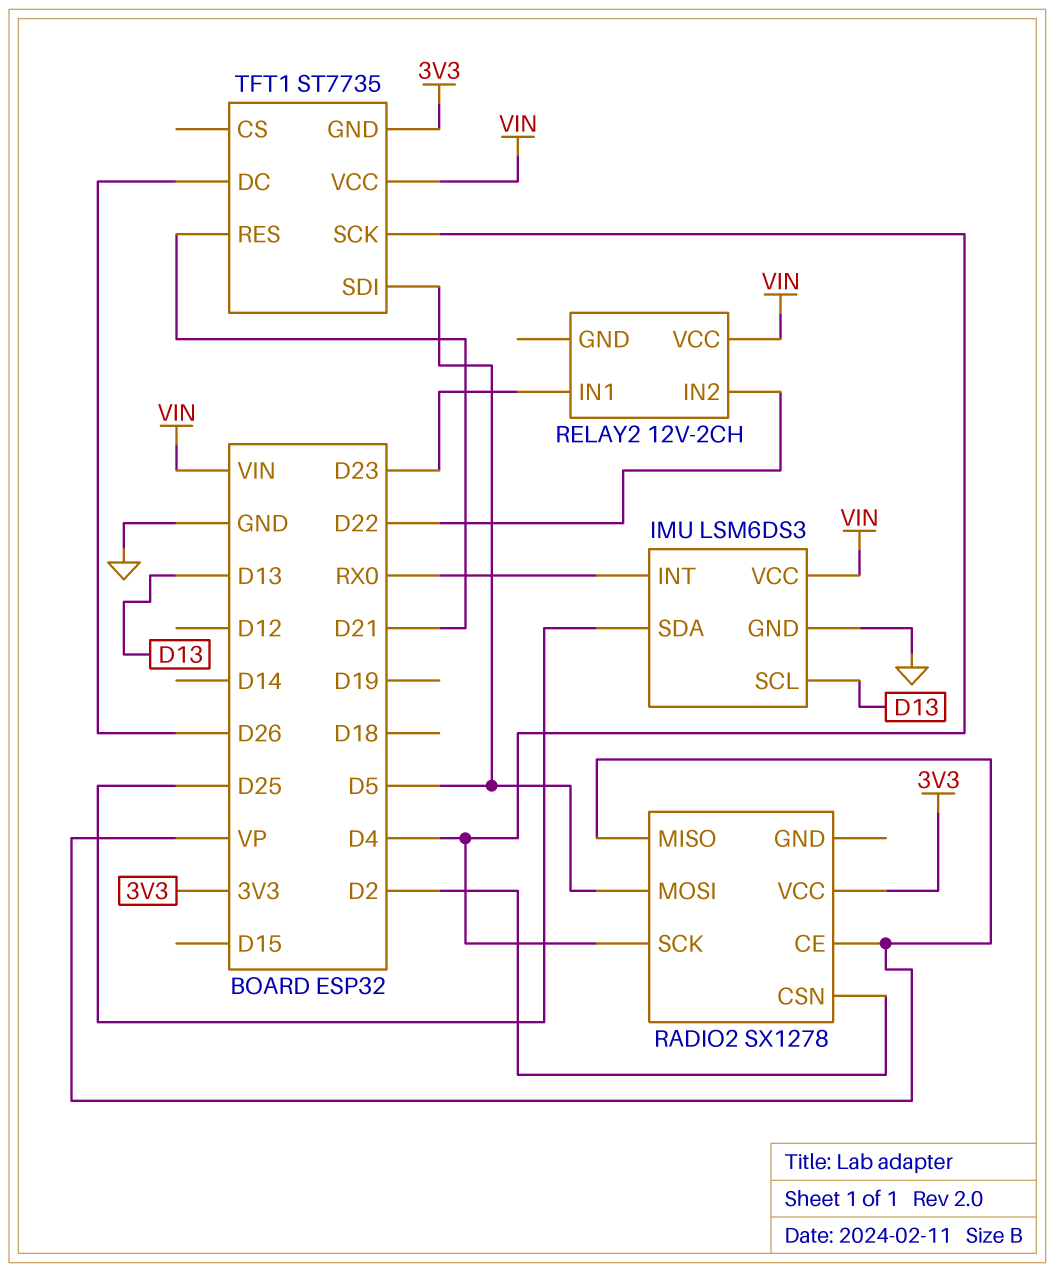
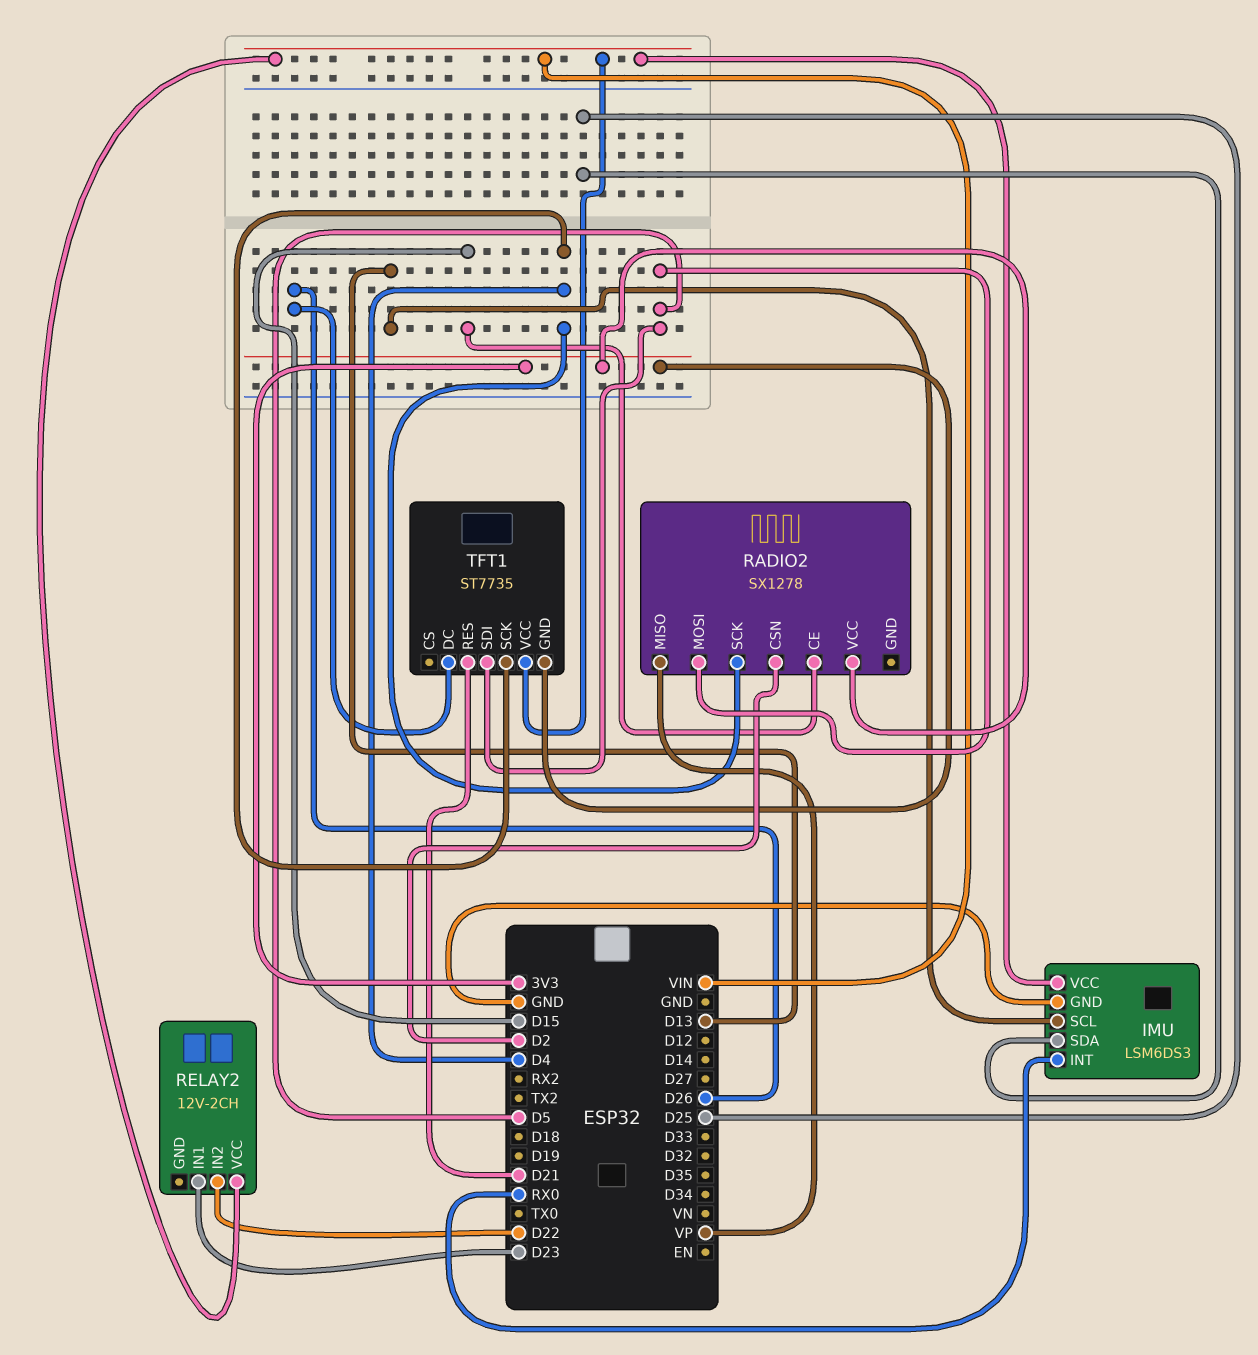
RADIO2 pin CE: VP -> D15

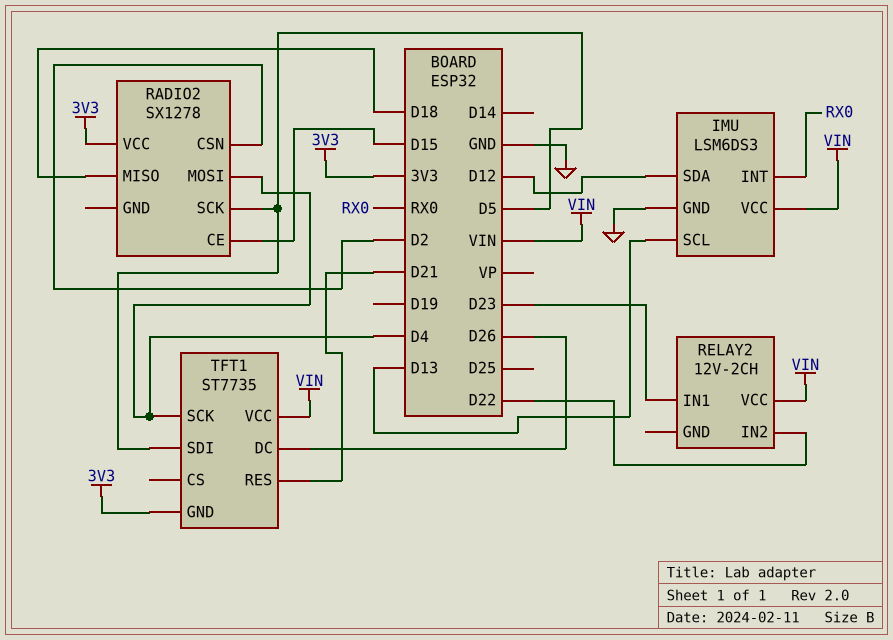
IMU pin SDA: D25 -> D12
RADIO2 pin MISO: VP -> D18
RADIO2 pin MOSI: D5 -> D4
RADIO2 pin SCK: D4 -> D5

